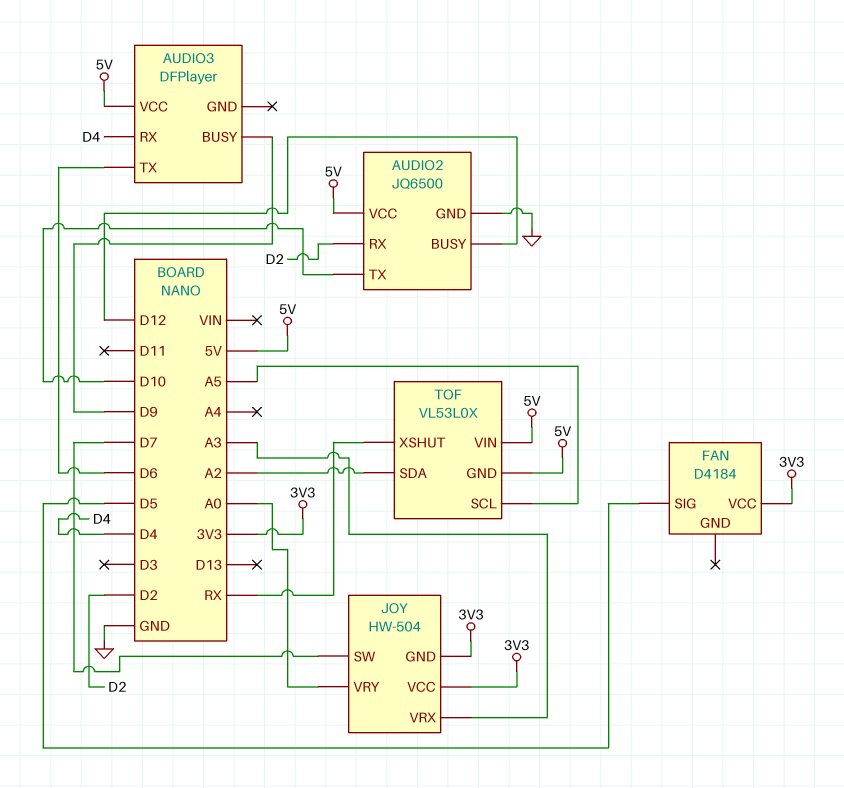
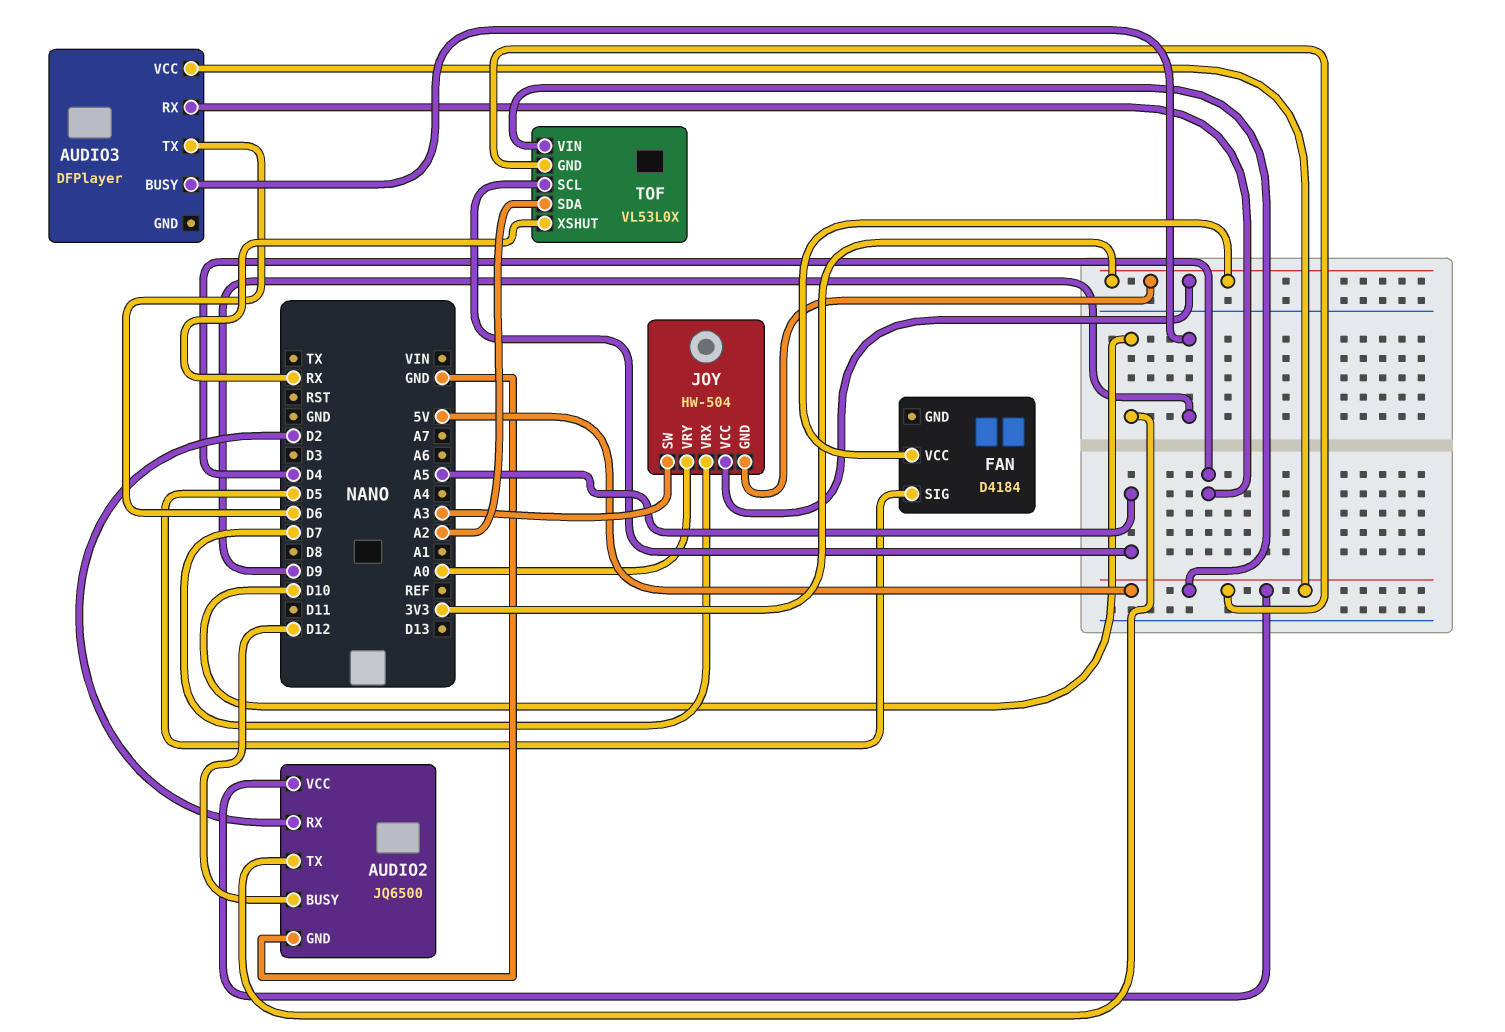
JOY pin SW: D7 -> A3
JOY pin VRX: A3 -> D7

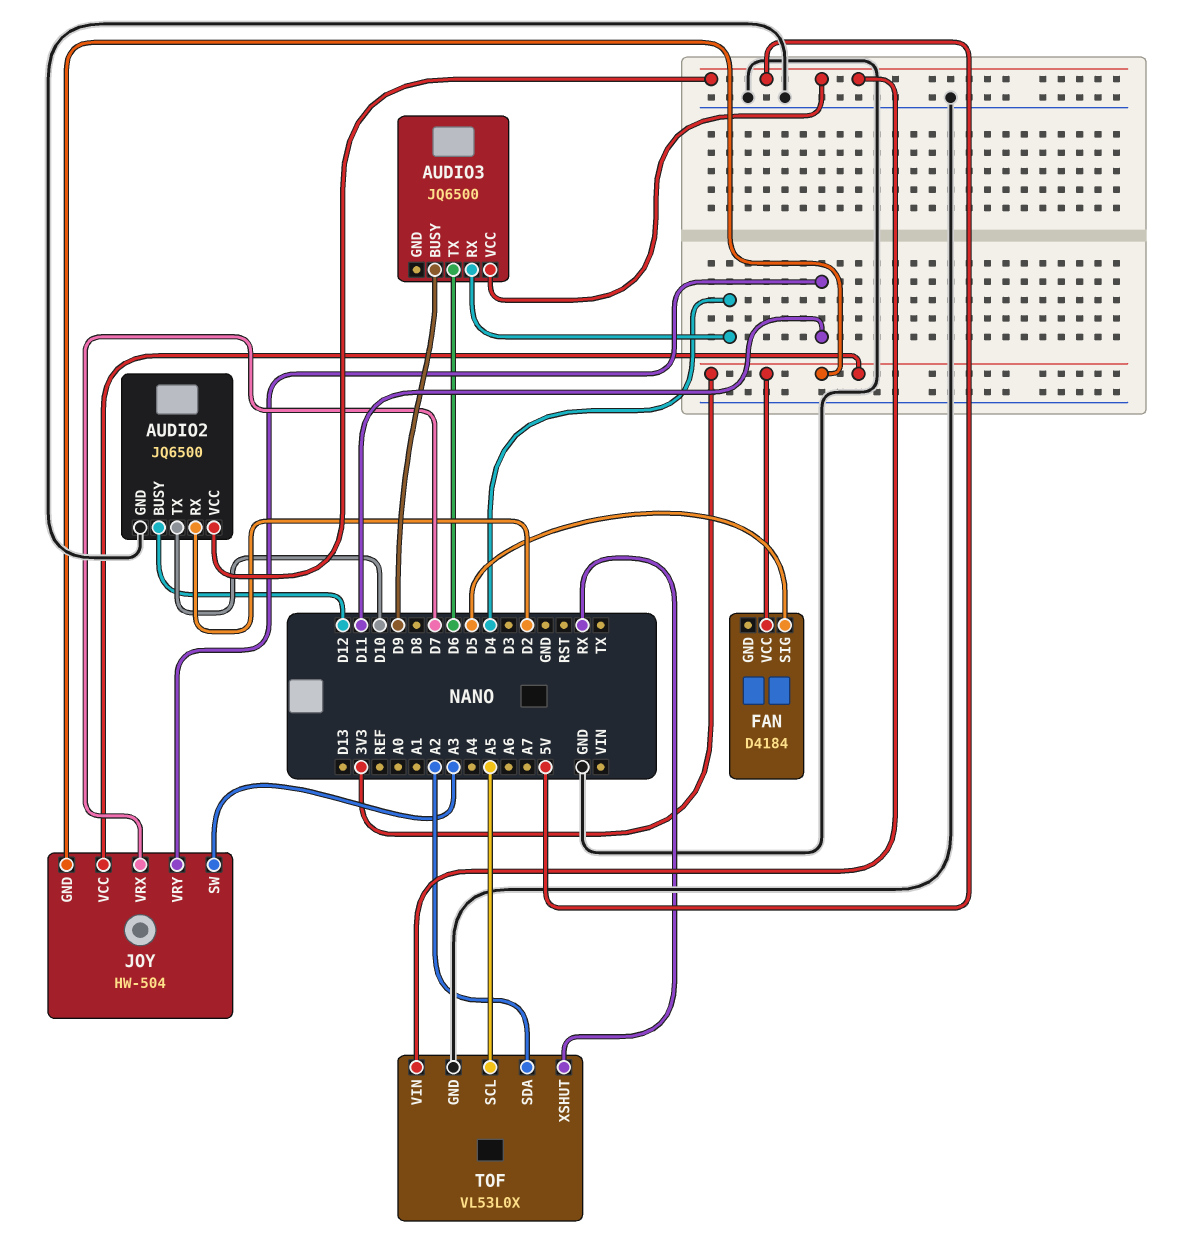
AUDIO3: DFPlayer -> JQ6500
JOY pin VRY: A0 -> D11
TOF pin GND: 5V -> GND

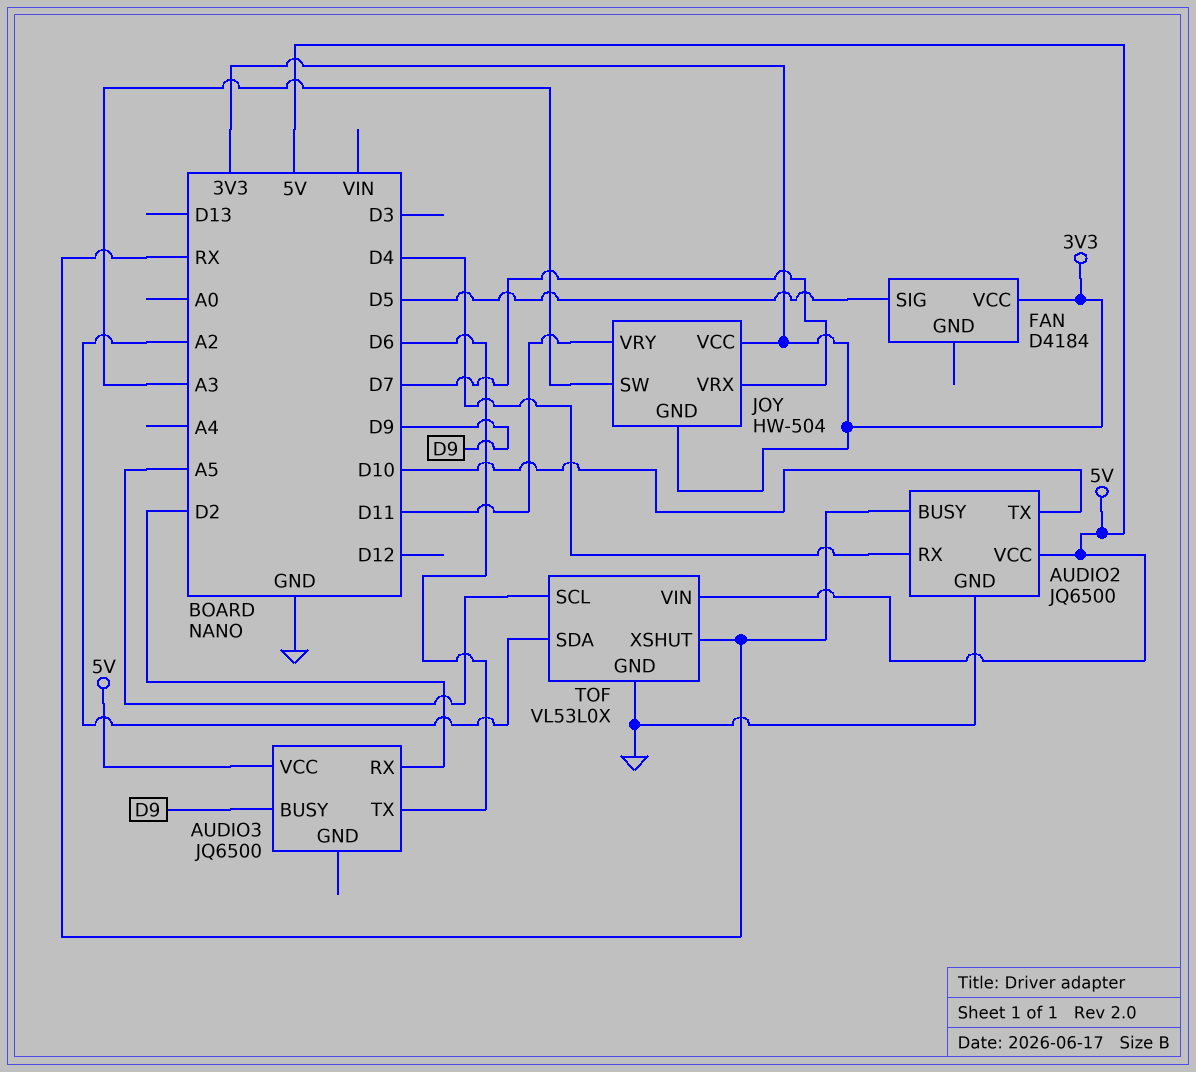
AUDIO2 pin BUSY: D12 -> RX
AUDIO2 pin RX: D2 -> D4
AUDIO3 pin RX: D4 -> D2

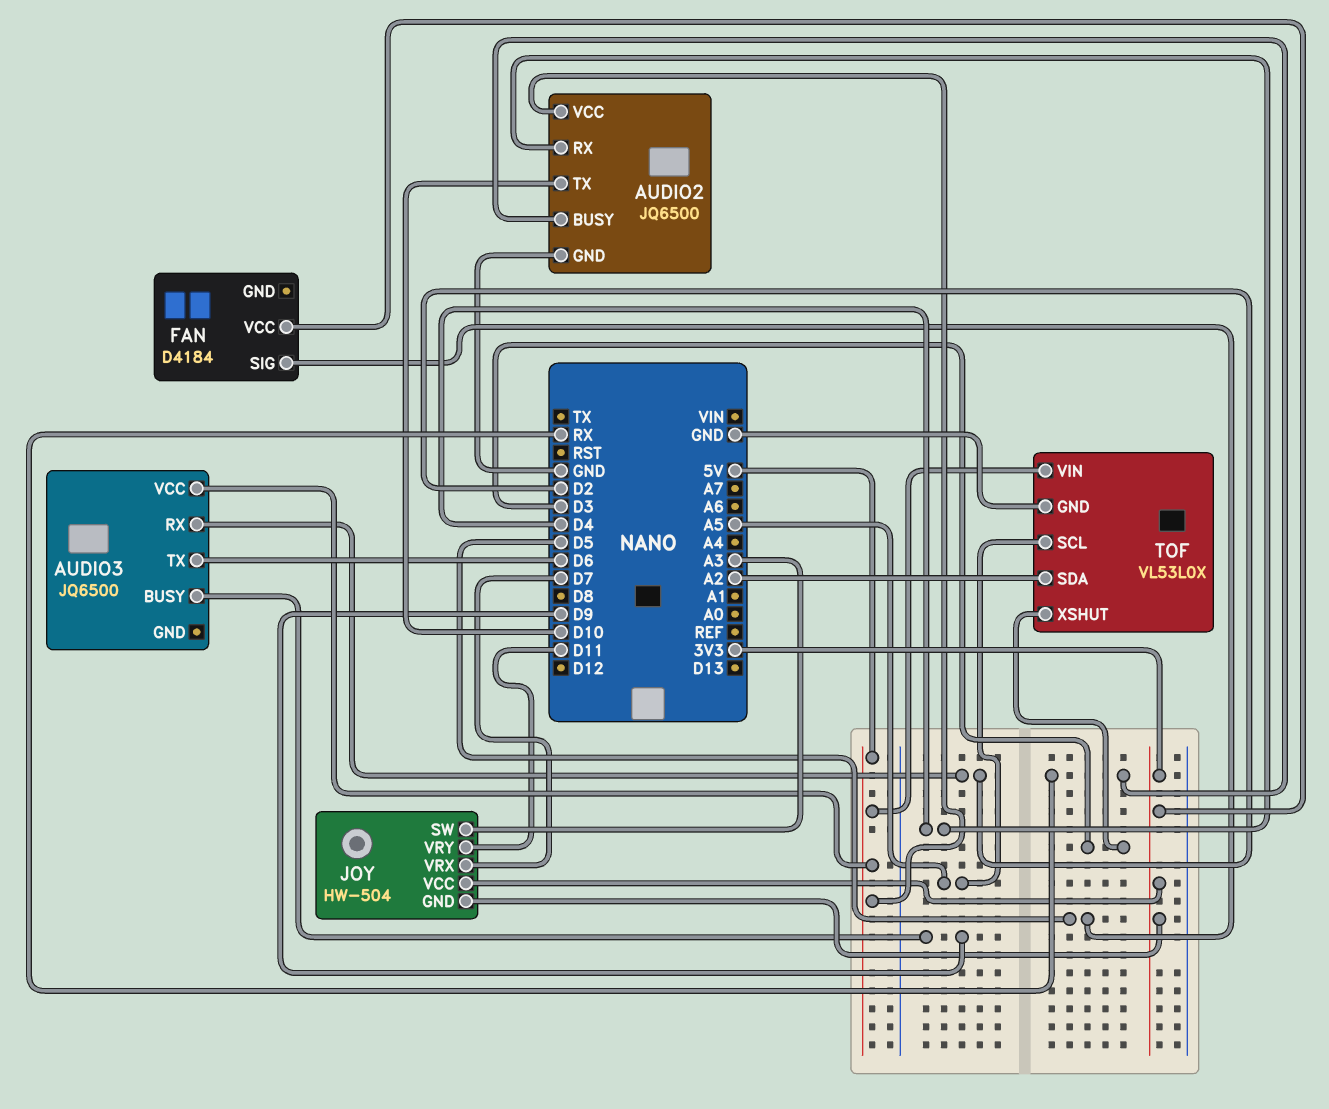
TOF pin XSHUT: RX -> D3

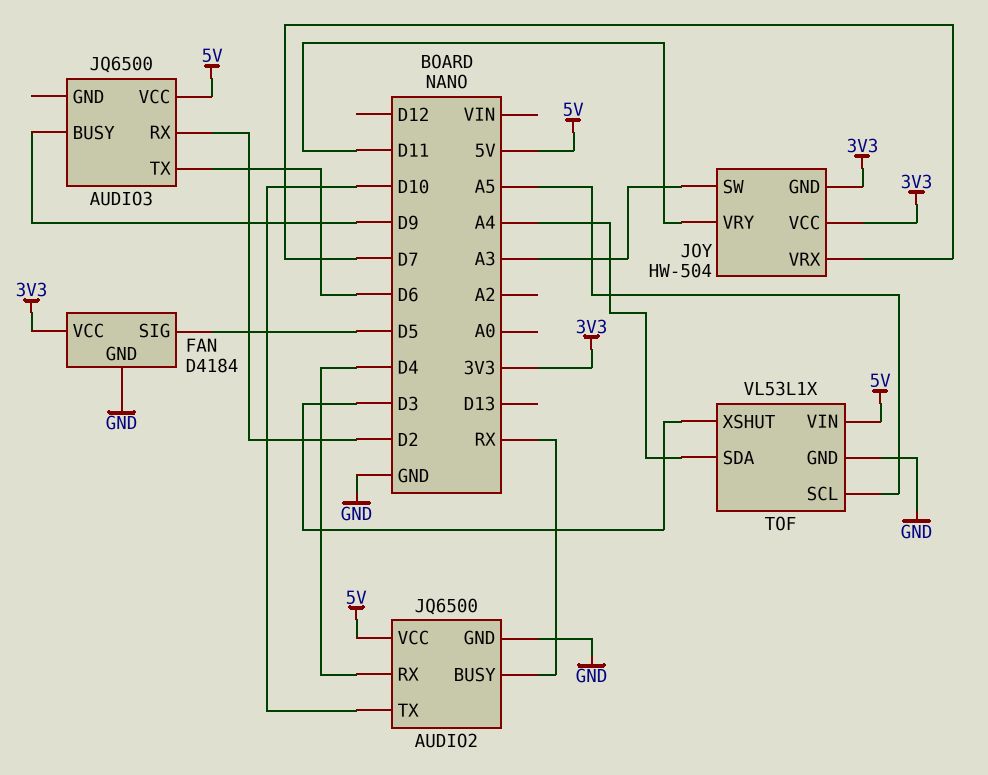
FAN pin GND: none -> GND
TOF: VL53L0X -> VL53L1X
TOF pin SDA: A2 -> A4

